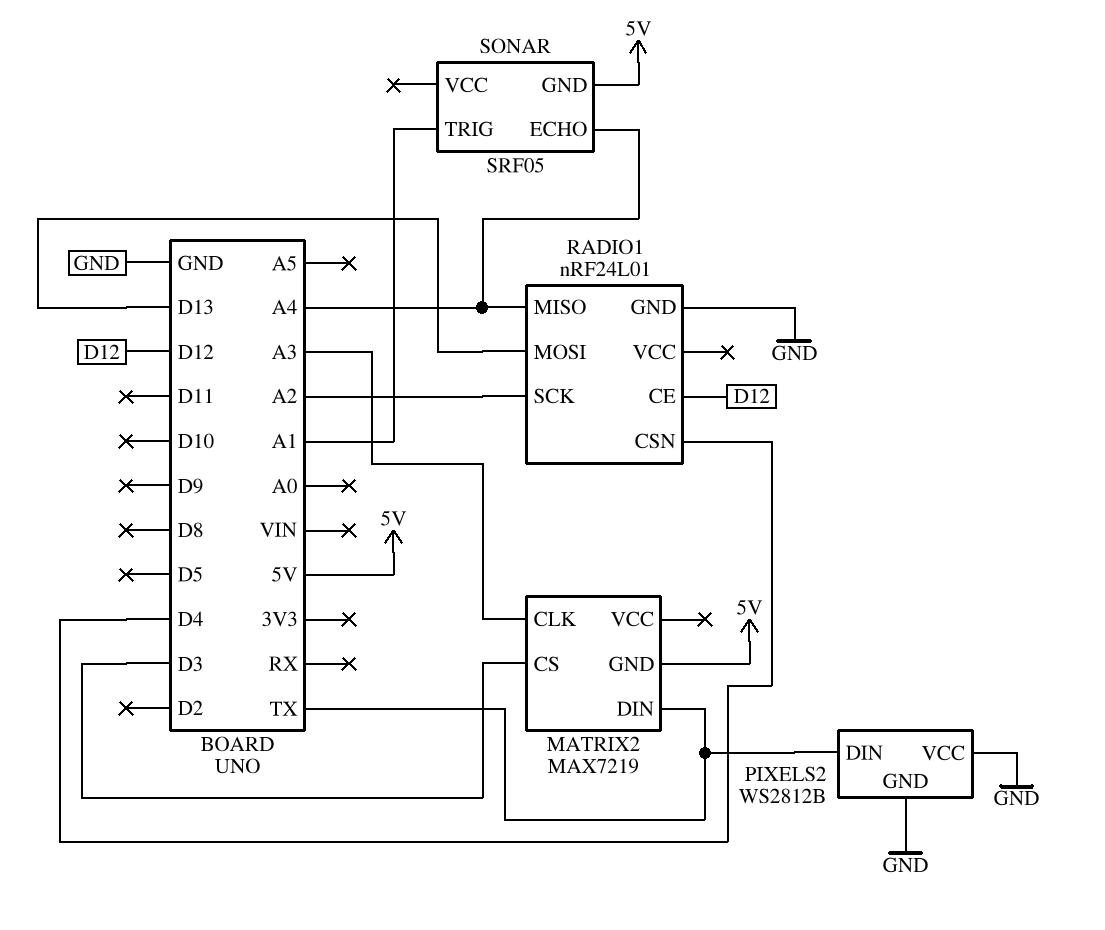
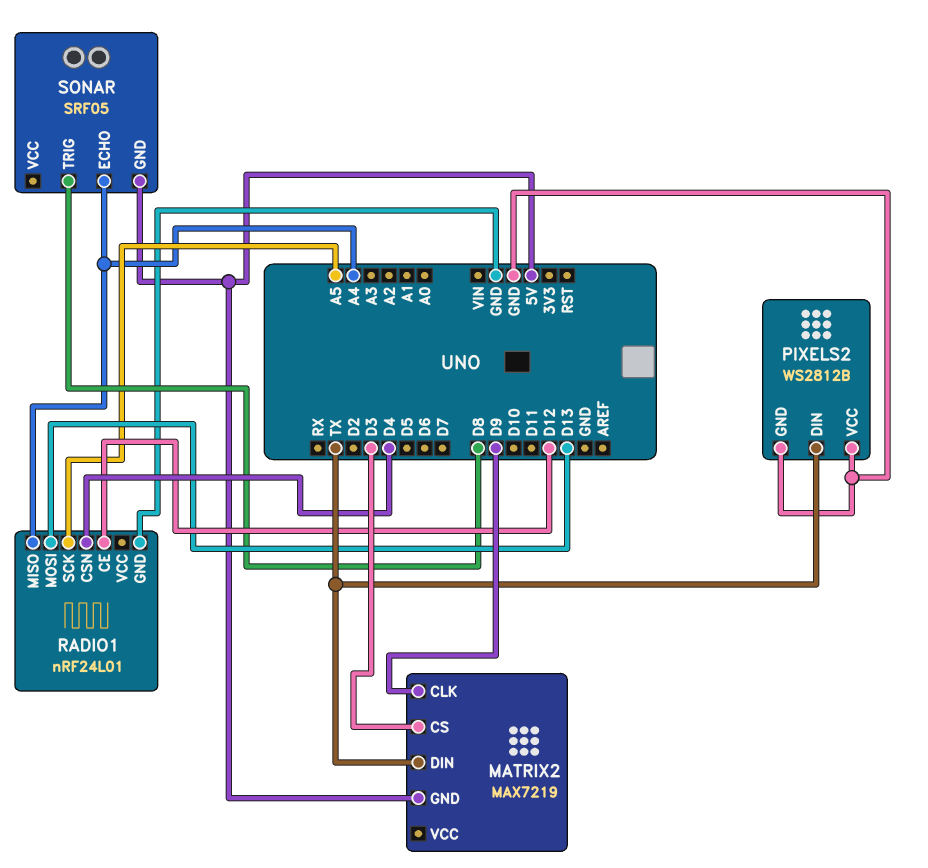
MATRIX2 pin CLK: A3 -> D9
RADIO1 pin SCK: A2 -> A5
SONAR pin TRIG: A1 -> D8

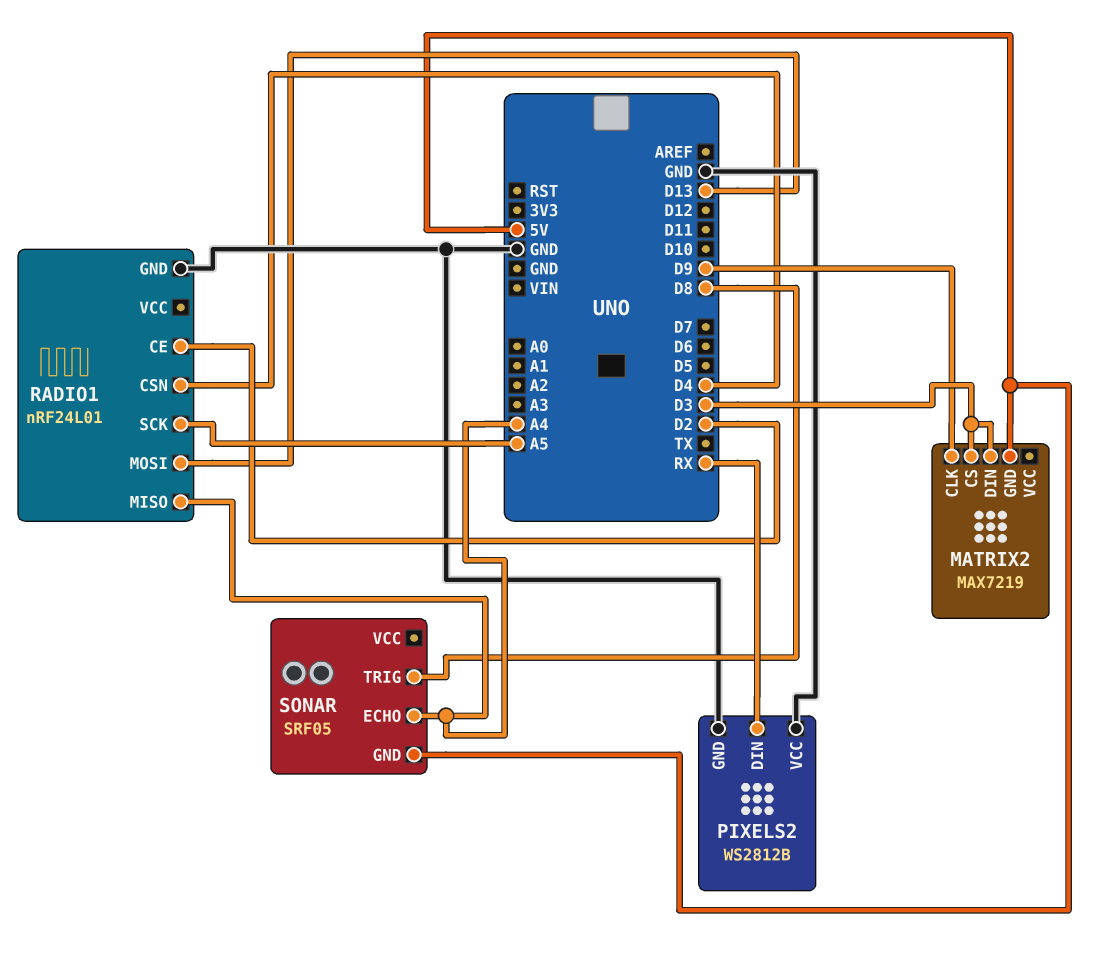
MATRIX2 pin DIN: TX -> D3
PIXELS2 pin DIN: TX -> RX
RADIO1 pin CE: D12 -> D2

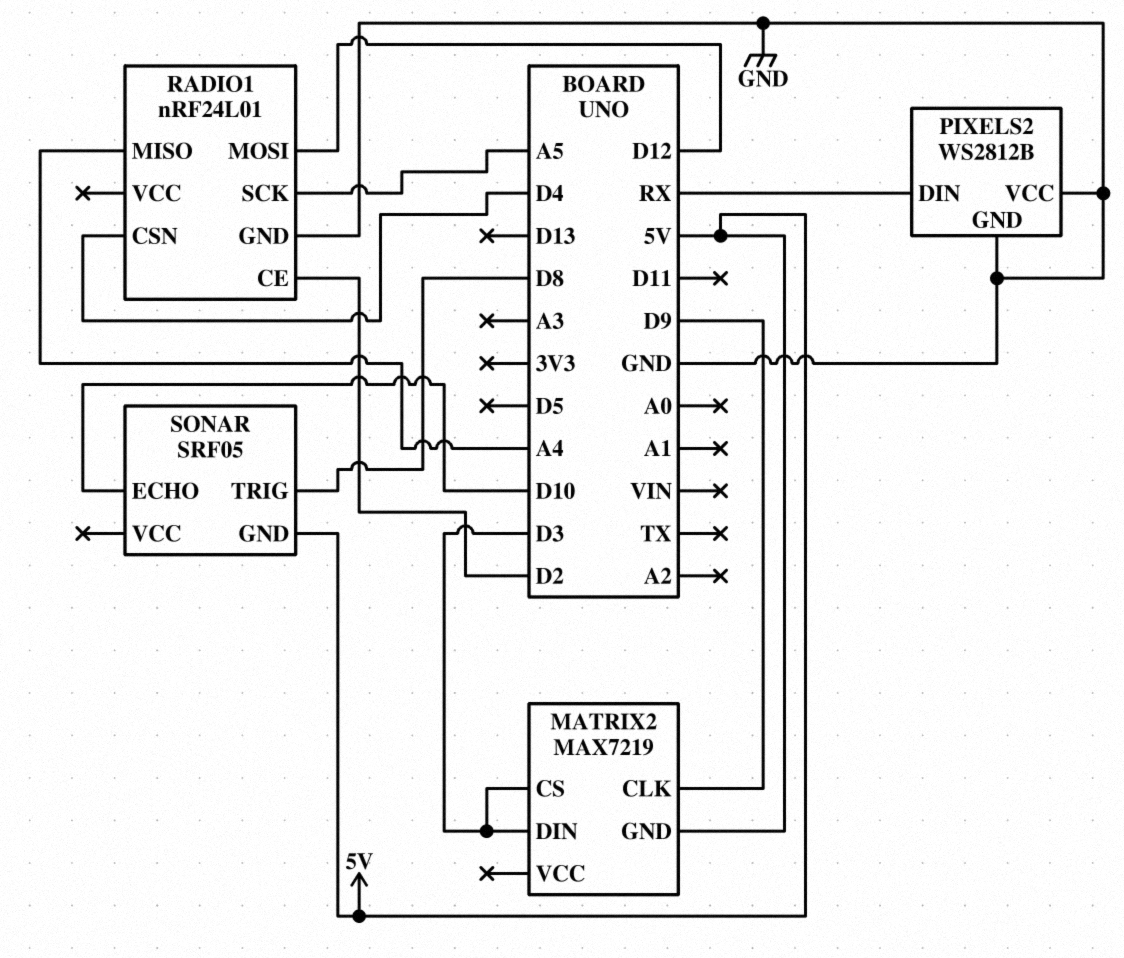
RADIO1 pin MOSI: D13 -> D12
SONAR pin ECHO: A4 -> D10

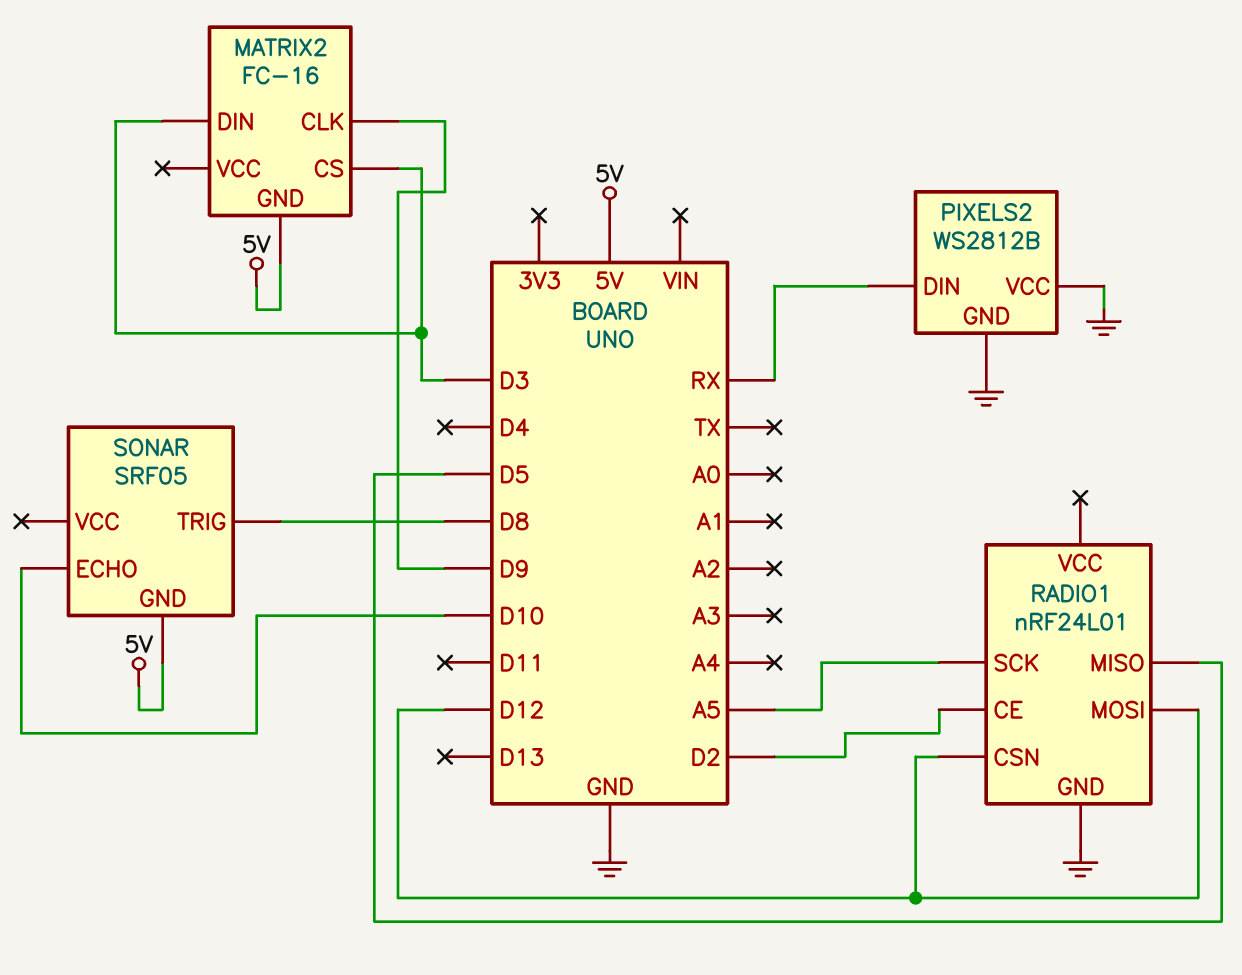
MATRIX2: MAX7219 -> FC-16
RADIO1 pin CSN: D4 -> D12
RADIO1 pin MISO: A4 -> D5

